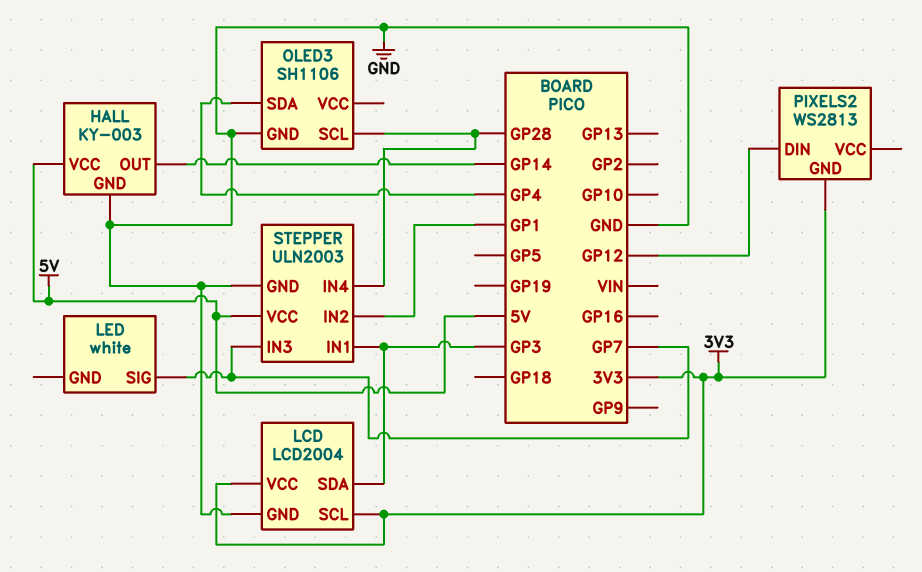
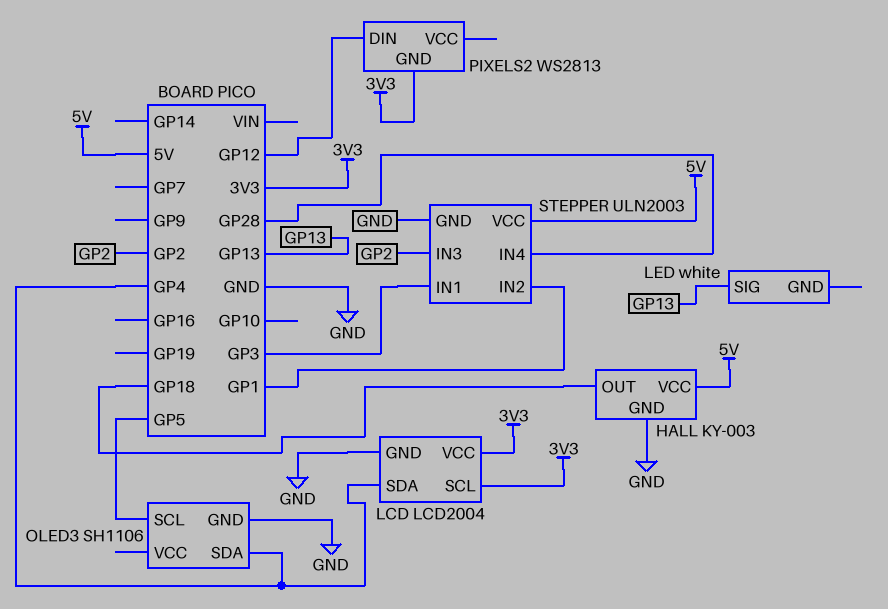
HALL pin OUT: GP14 -> GP18
LCD pin SDA: GP3 -> GP4
LED pin SIG: GP7 -> GP13
OLED3 pin SCL: GP28 -> GP5
STEPPER pin IN3: GP7 -> GP2

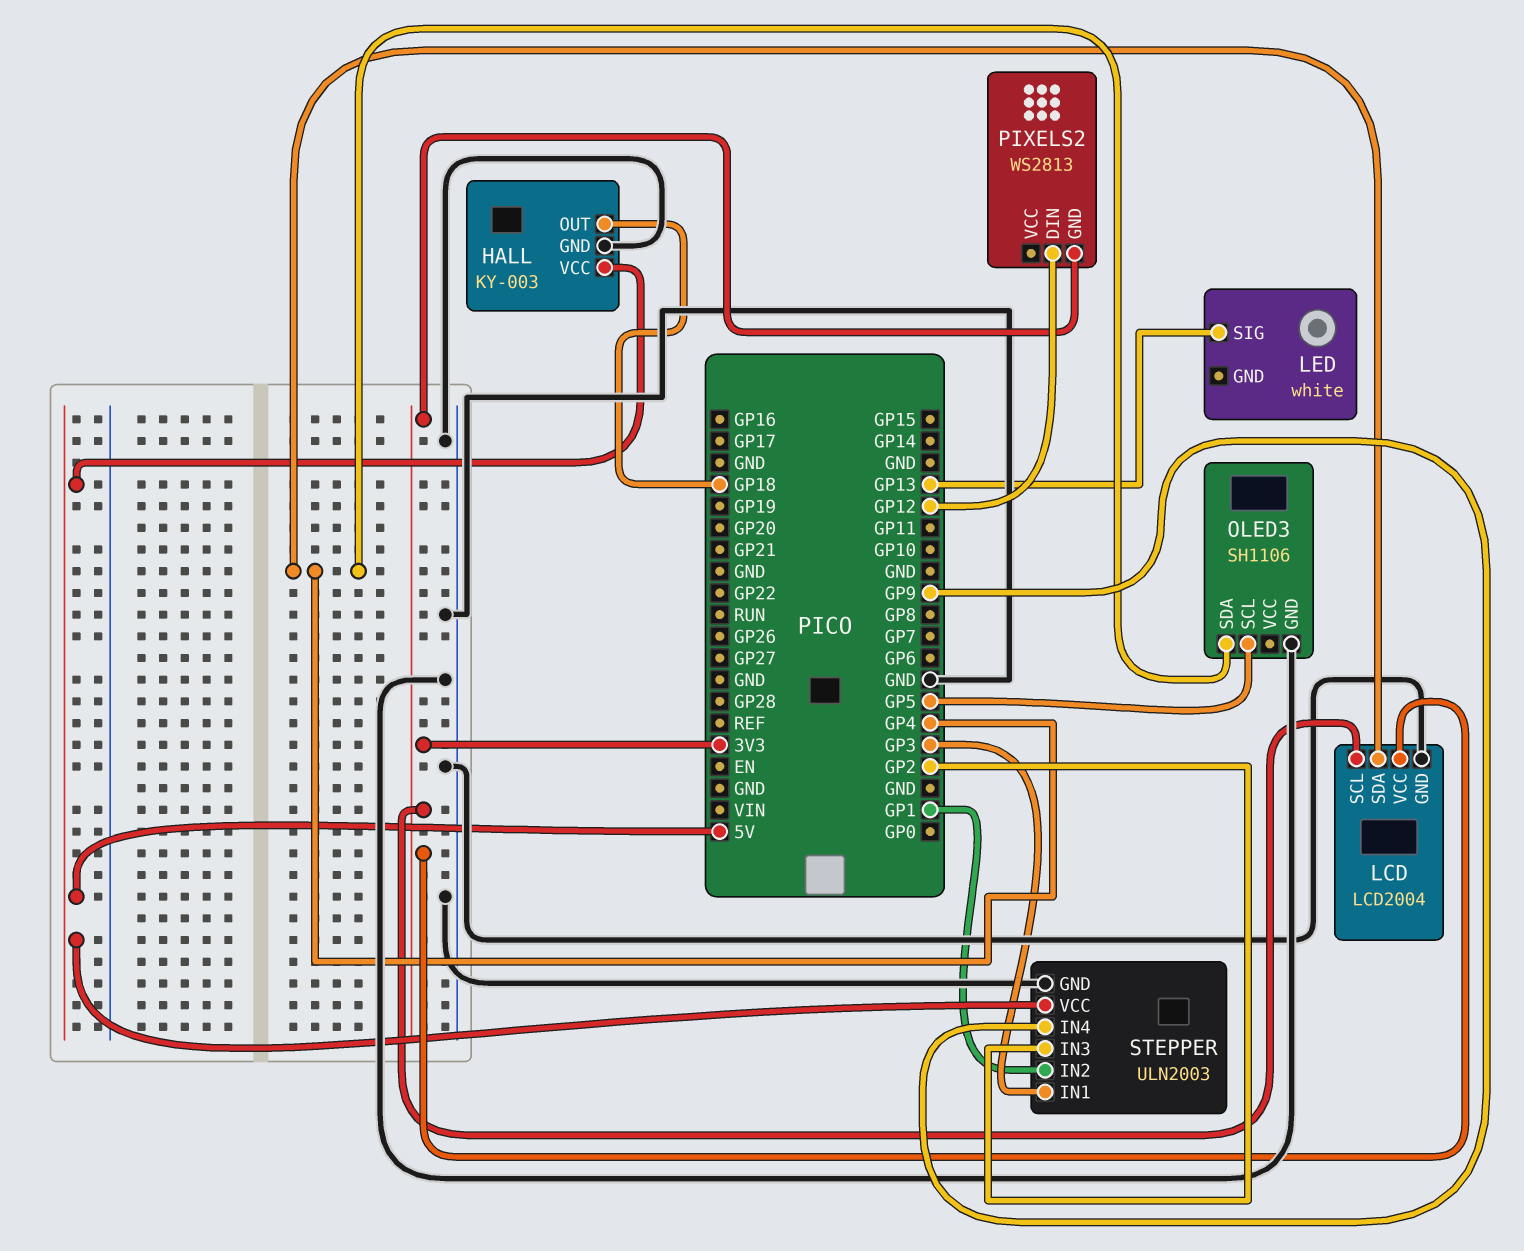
STEPPER pin IN4: GP28 -> GP9

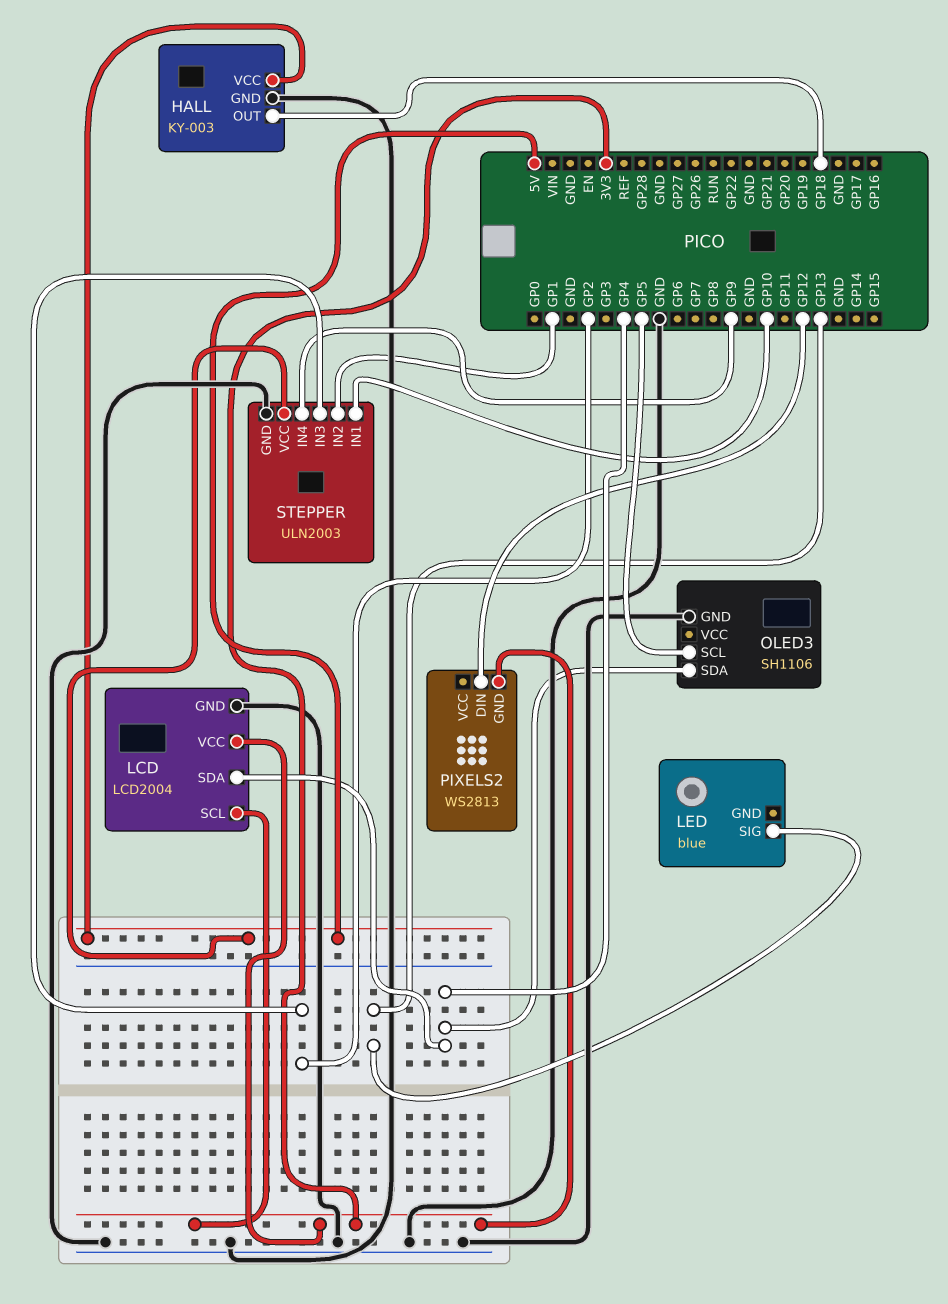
LED: white -> blue
STEPPER pin IN1: GP3 -> GP10

